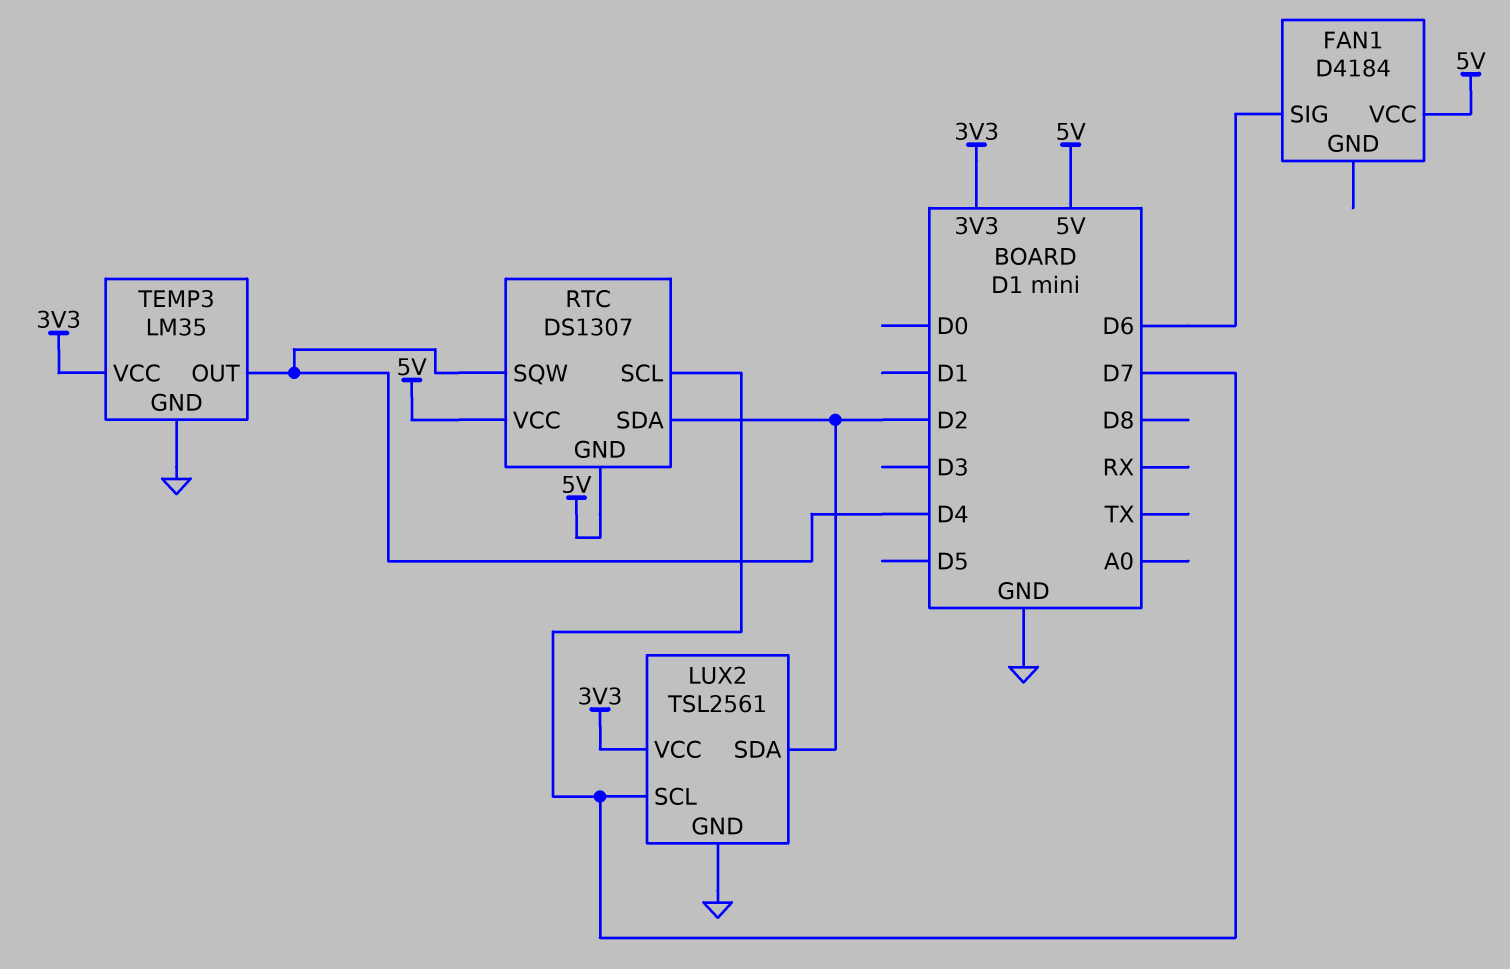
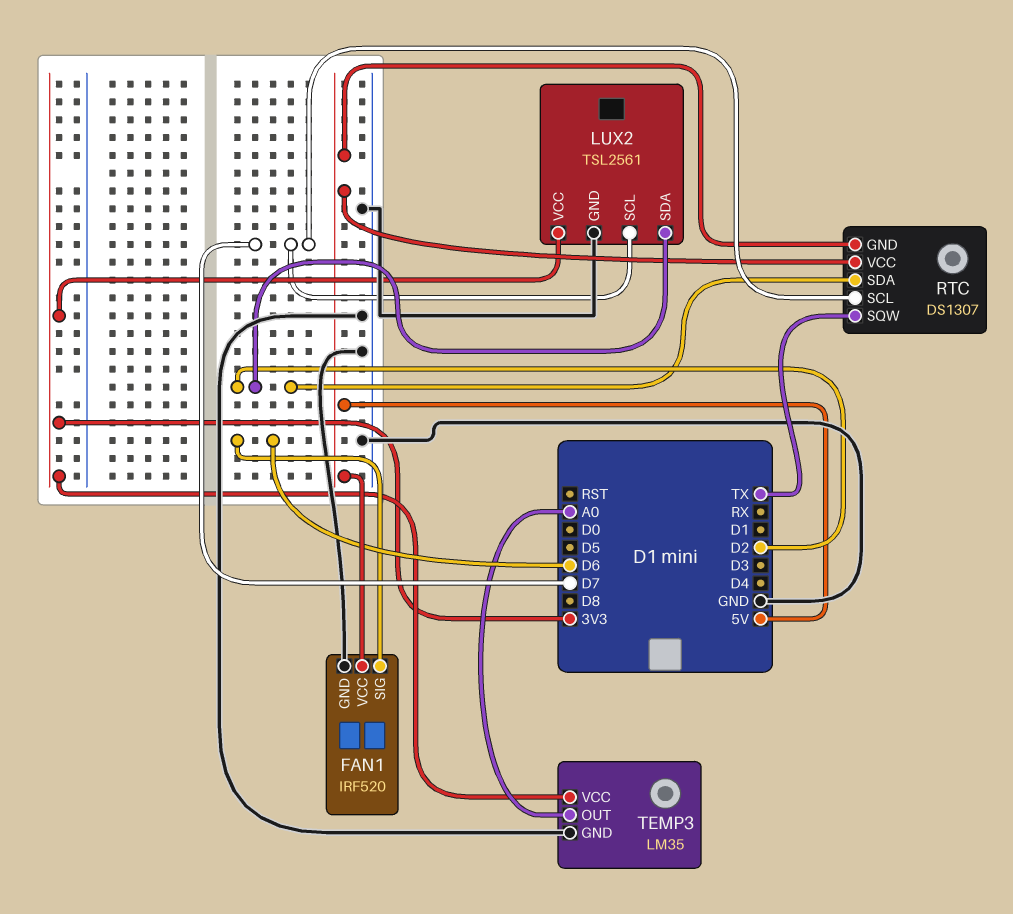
FAN1: D4184 -> IRF520
FAN1 pin GND: none -> GND
RTC pin SQW: D4 -> TX
TEMP3 pin OUT: D4 -> A0

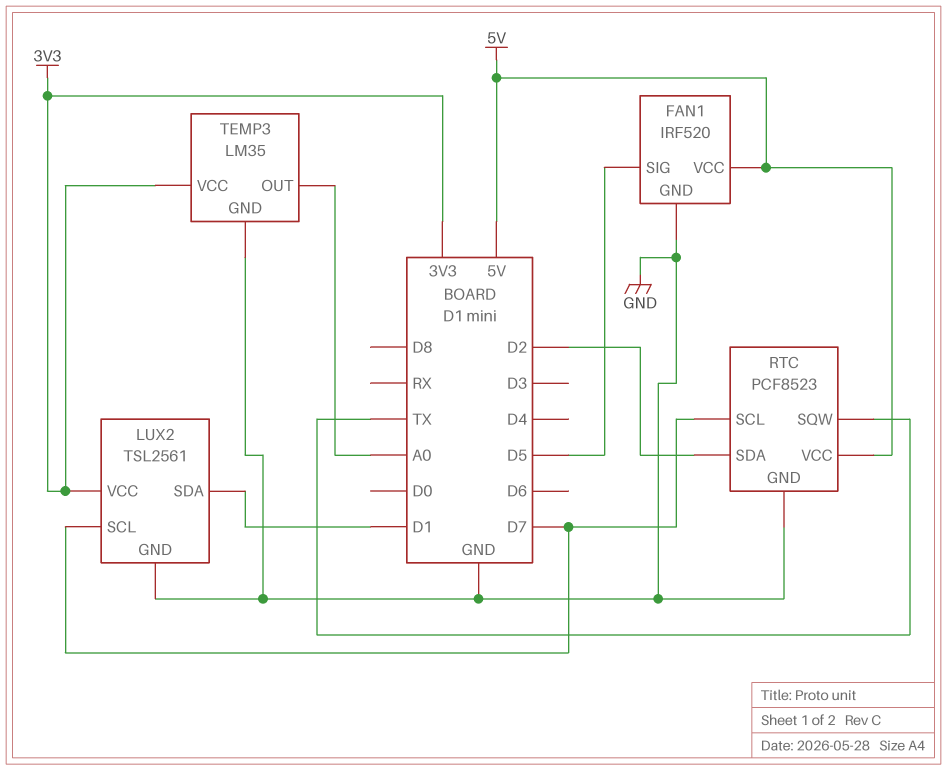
FAN1 pin SIG: D6 -> D5
LUX2 pin SDA: D2 -> D1
RTC: DS1307 -> PCF8523
RTC pin GND: 5V -> GND

